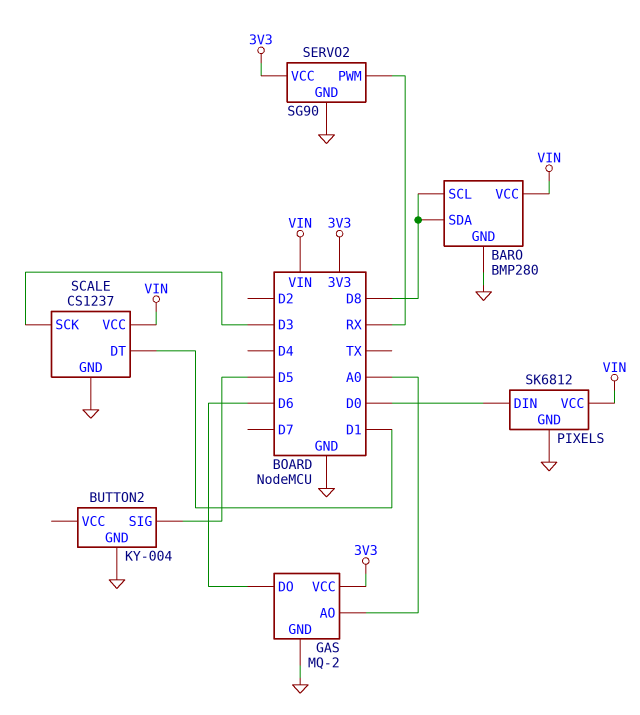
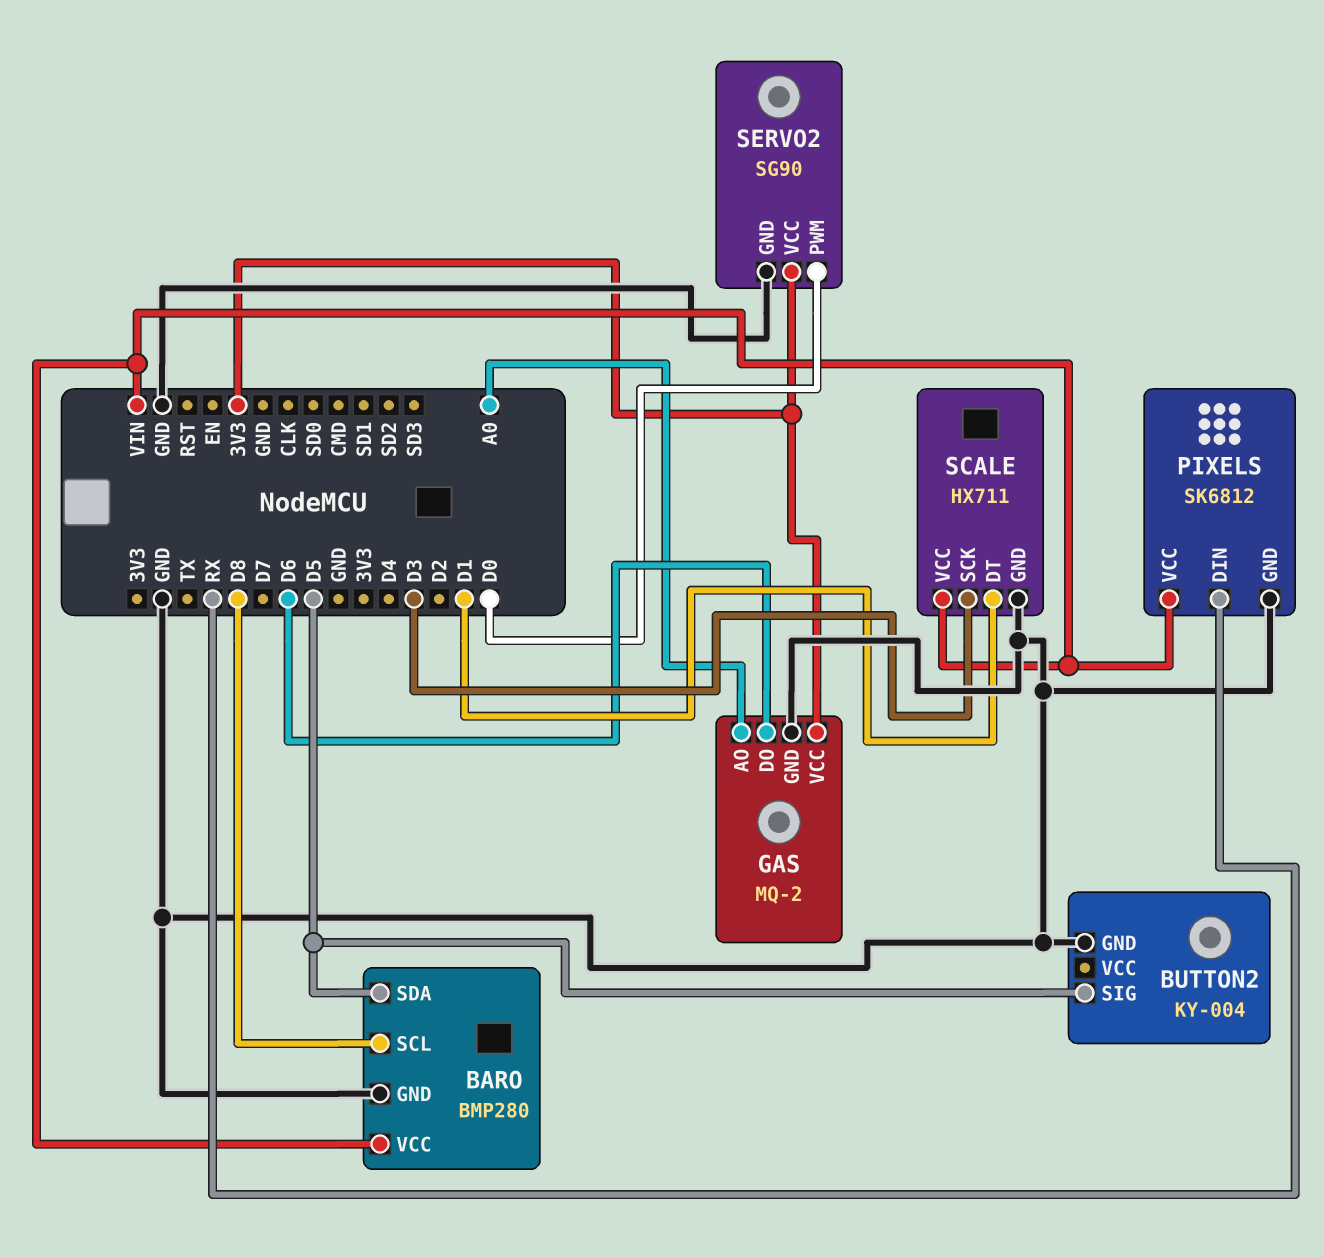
BARO pin SDA: D8 -> D5
PIXELS pin DIN: D0 -> RX
SCALE: CS1237 -> HX711
SERVO2 pin PWM: RX -> D0

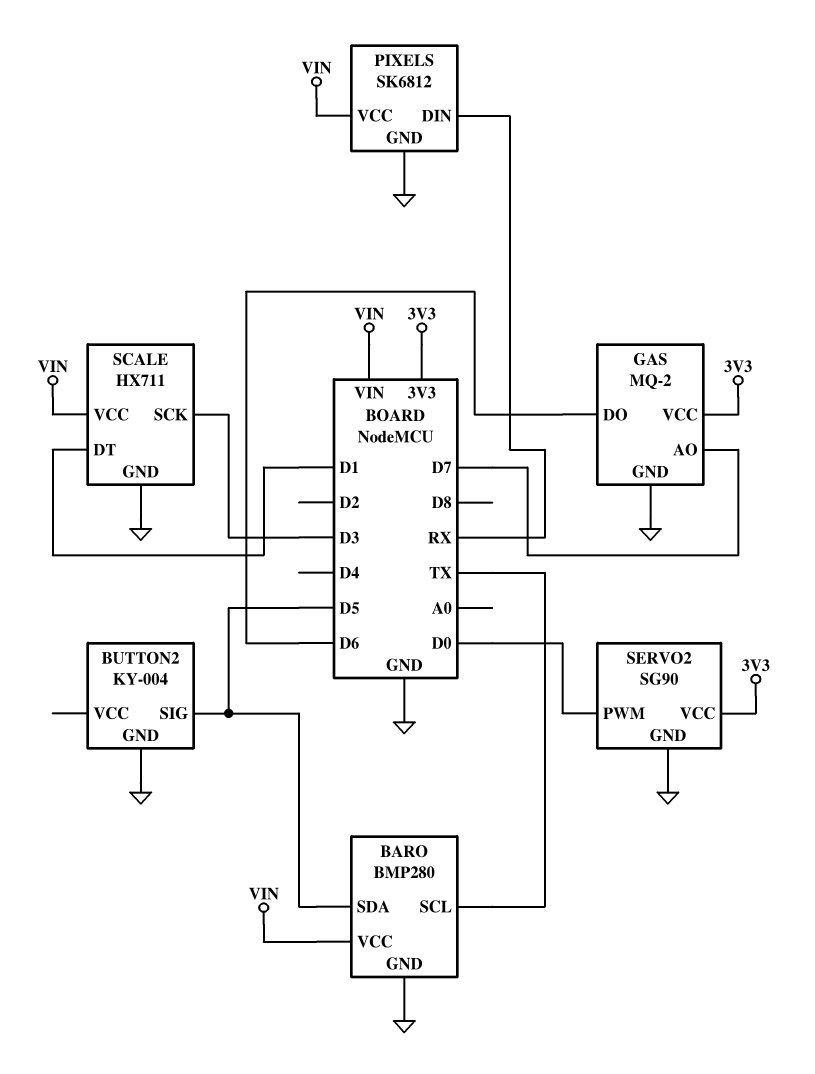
BARO pin SCL: D8 -> TX
GAS pin AO: A0 -> D7

